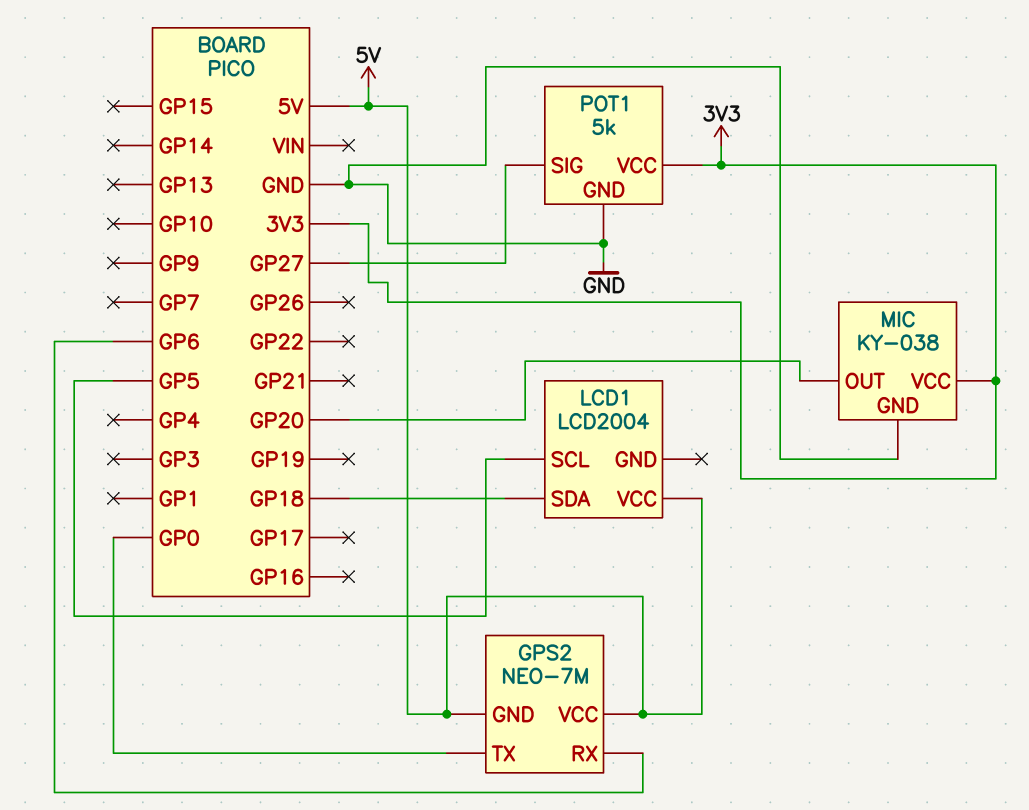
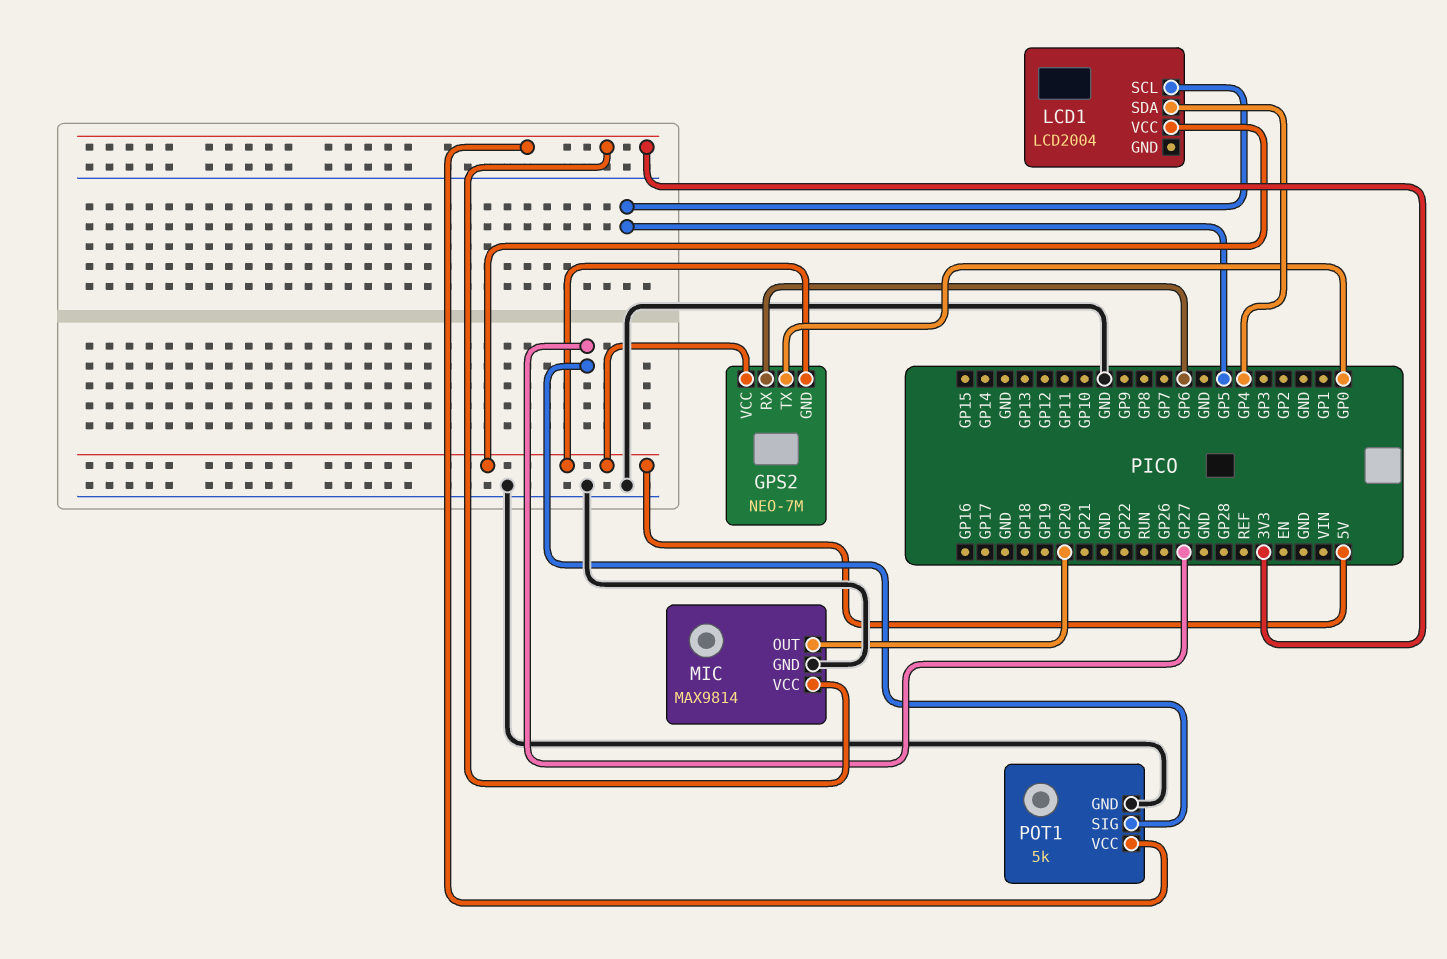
LCD1 pin SDA: GP18 -> GP4
MIC: KY-038 -> MAX9814

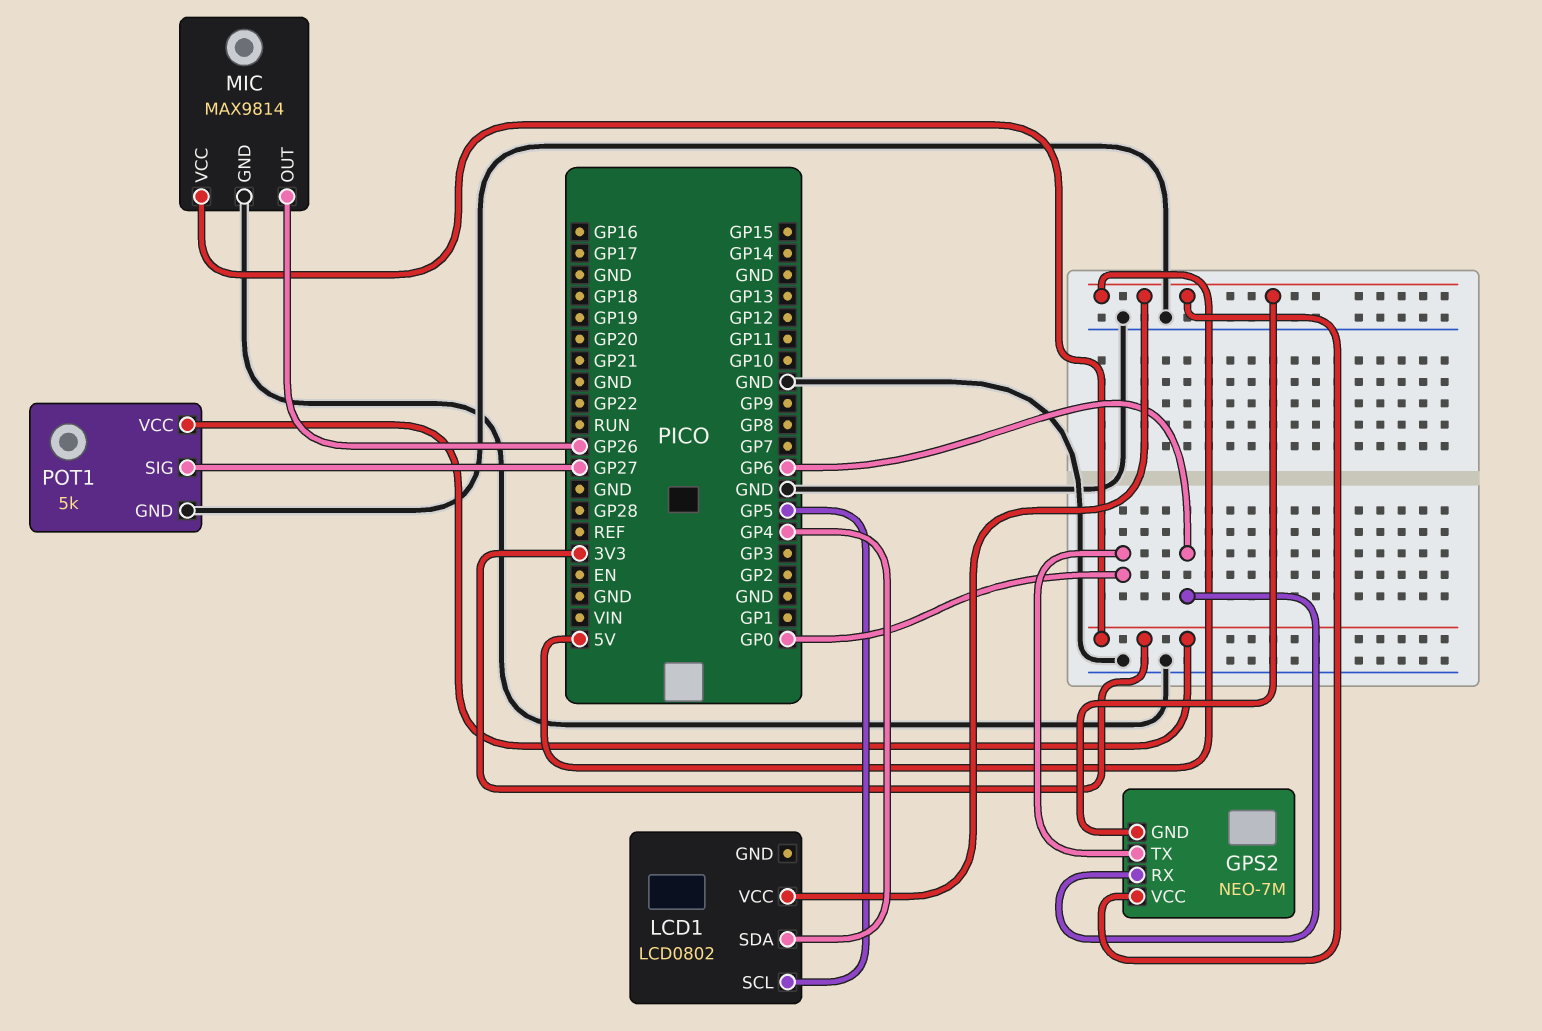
LCD1: LCD2004 -> LCD0802
MIC pin OUT: GP20 -> GP26

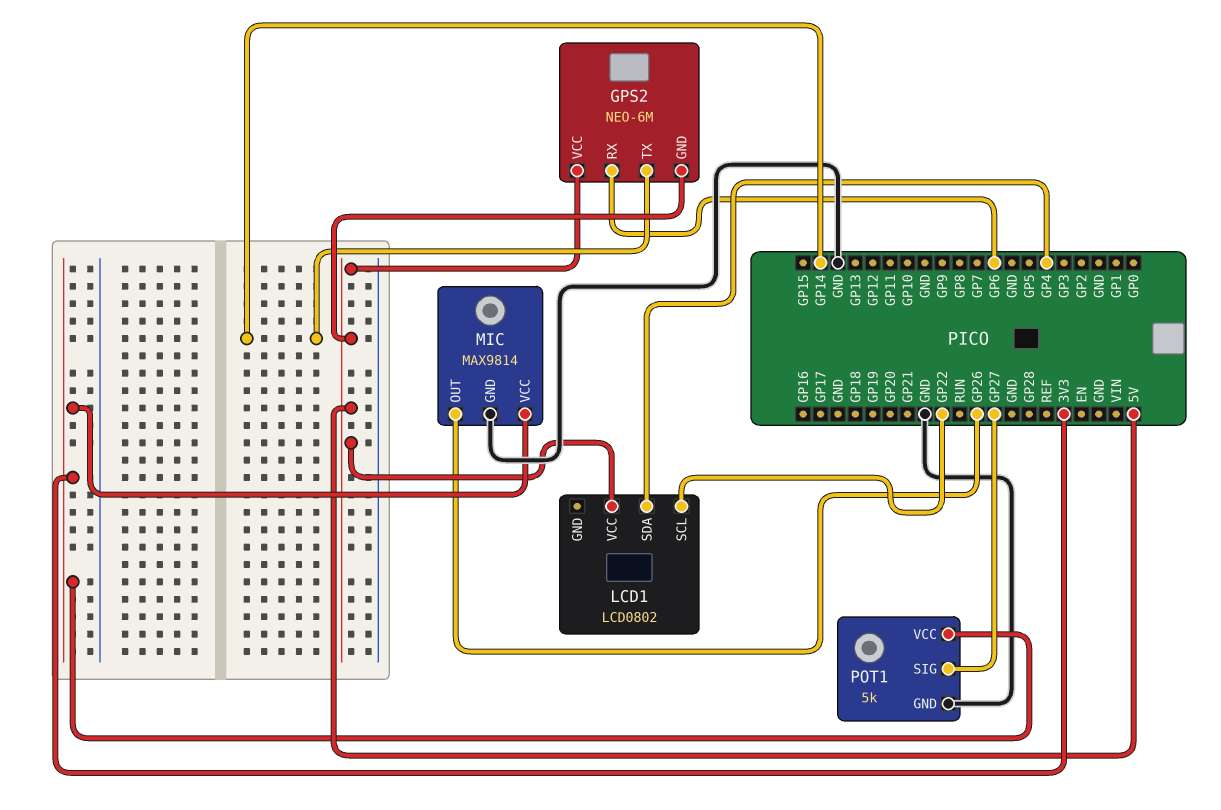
GPS2: NEO-7M -> NEO-6M
GPS2 pin TX: GP0 -> GP14
LCD1 pin SCL: GP5 -> GP22

